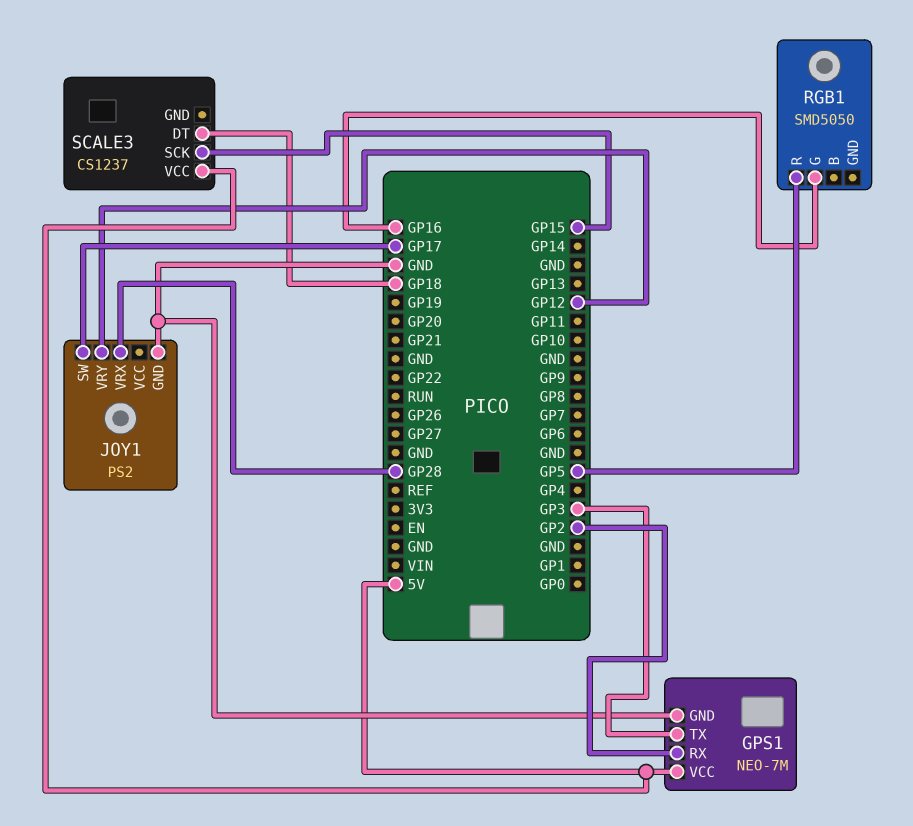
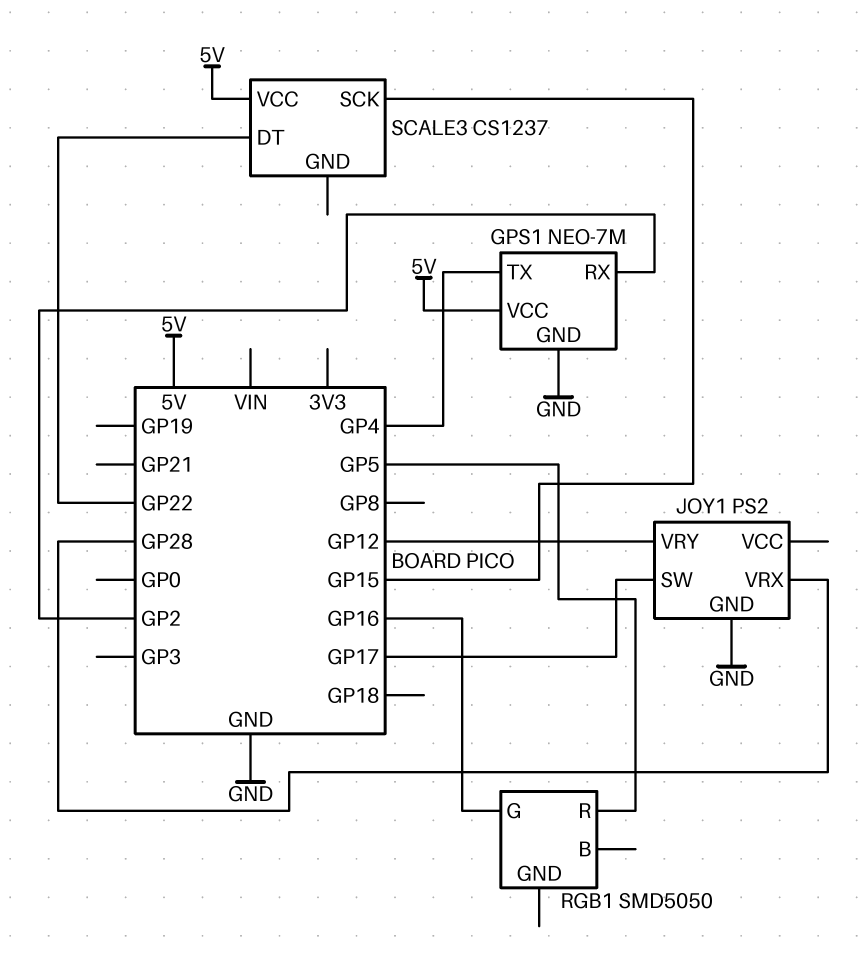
GPS1 pin TX: GP3 -> GP4
SCALE3 pin DT: GP18 -> GP22

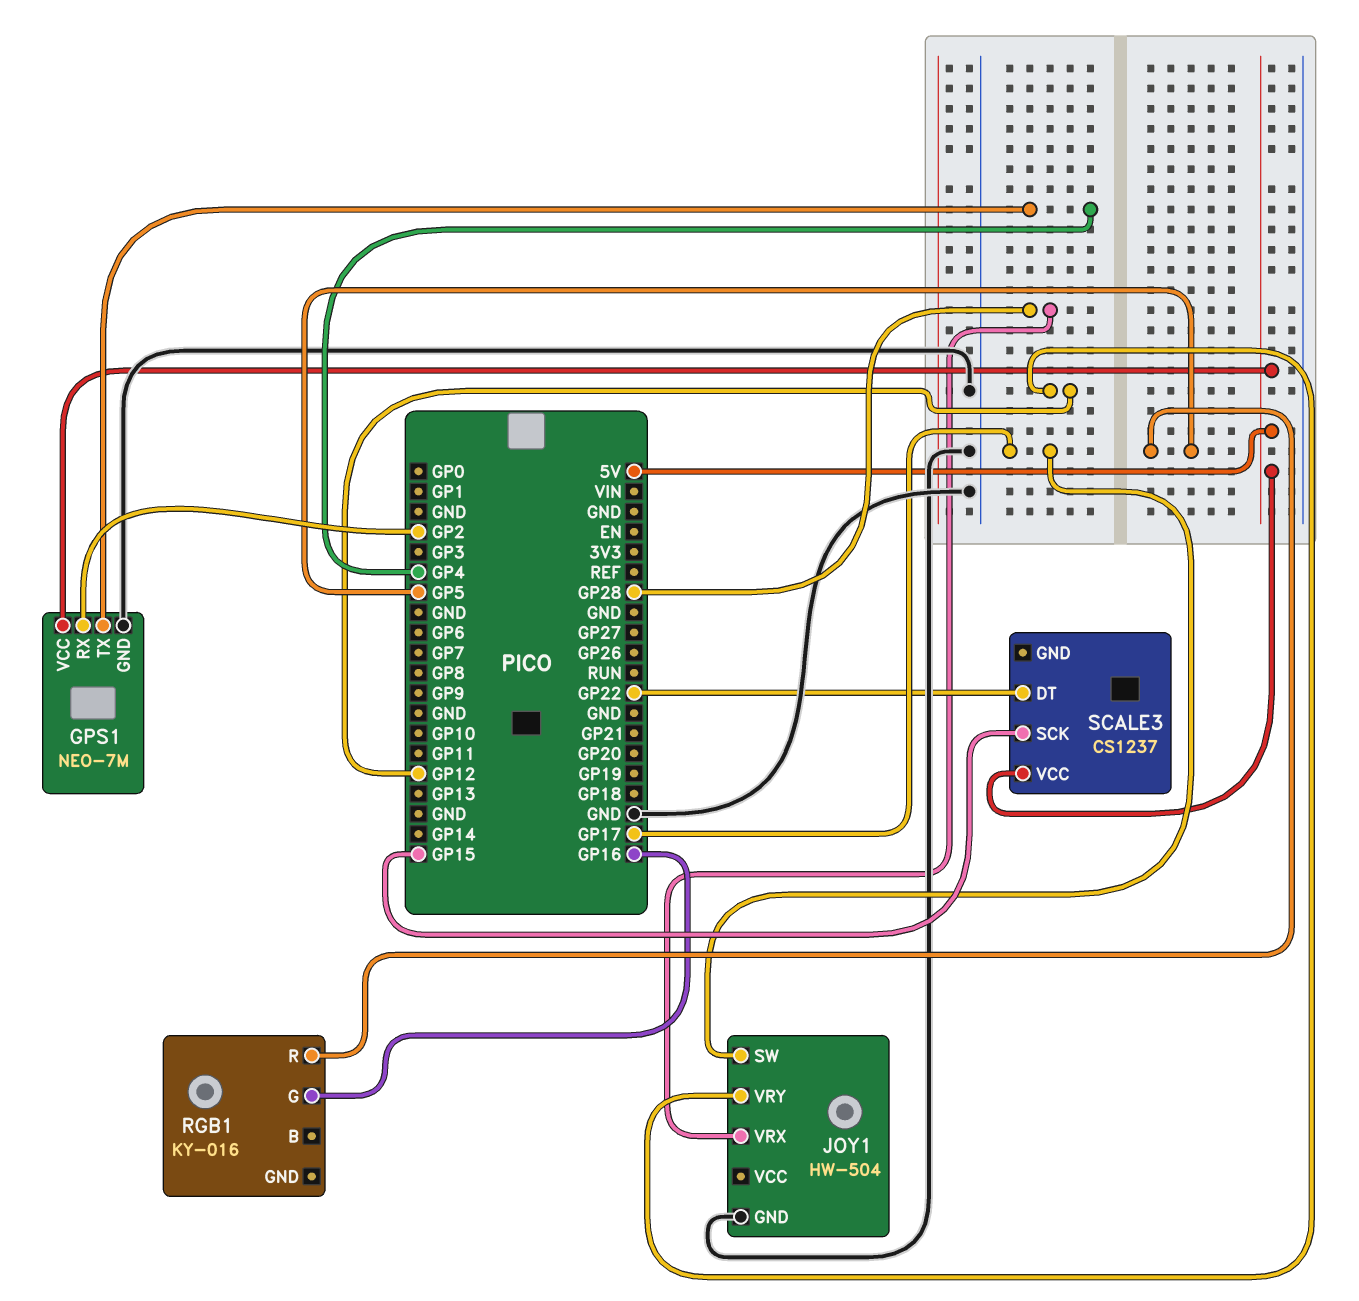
JOY1: PS2 -> HW-504
RGB1: SMD5050 -> KY-016

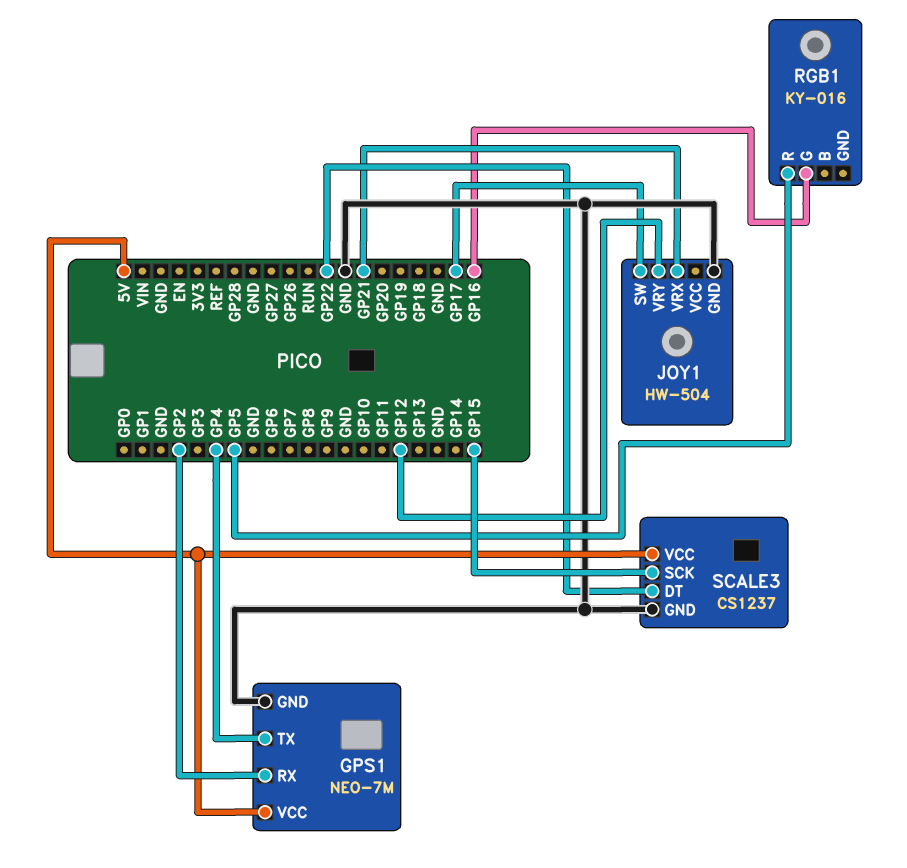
JOY1 pin VRX: GP28 -> GP21
SCALE3 pin GND: none -> GND

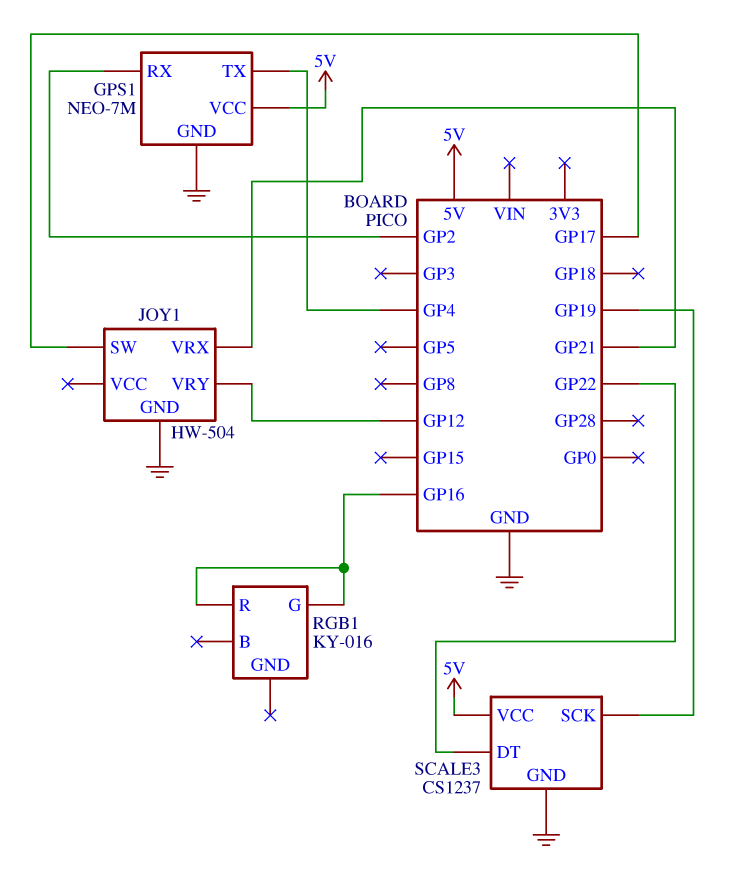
RGB1 pin R: GP5 -> GP16
SCALE3 pin SCK: GP15 -> GP19

